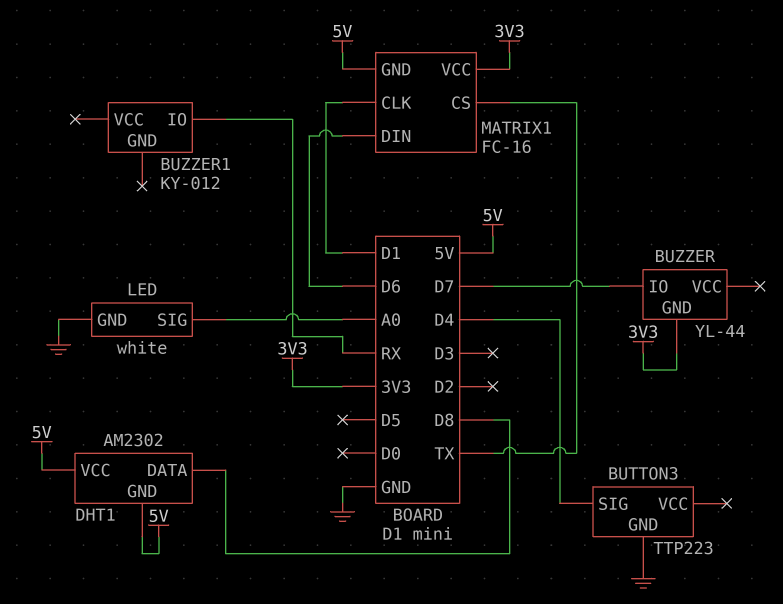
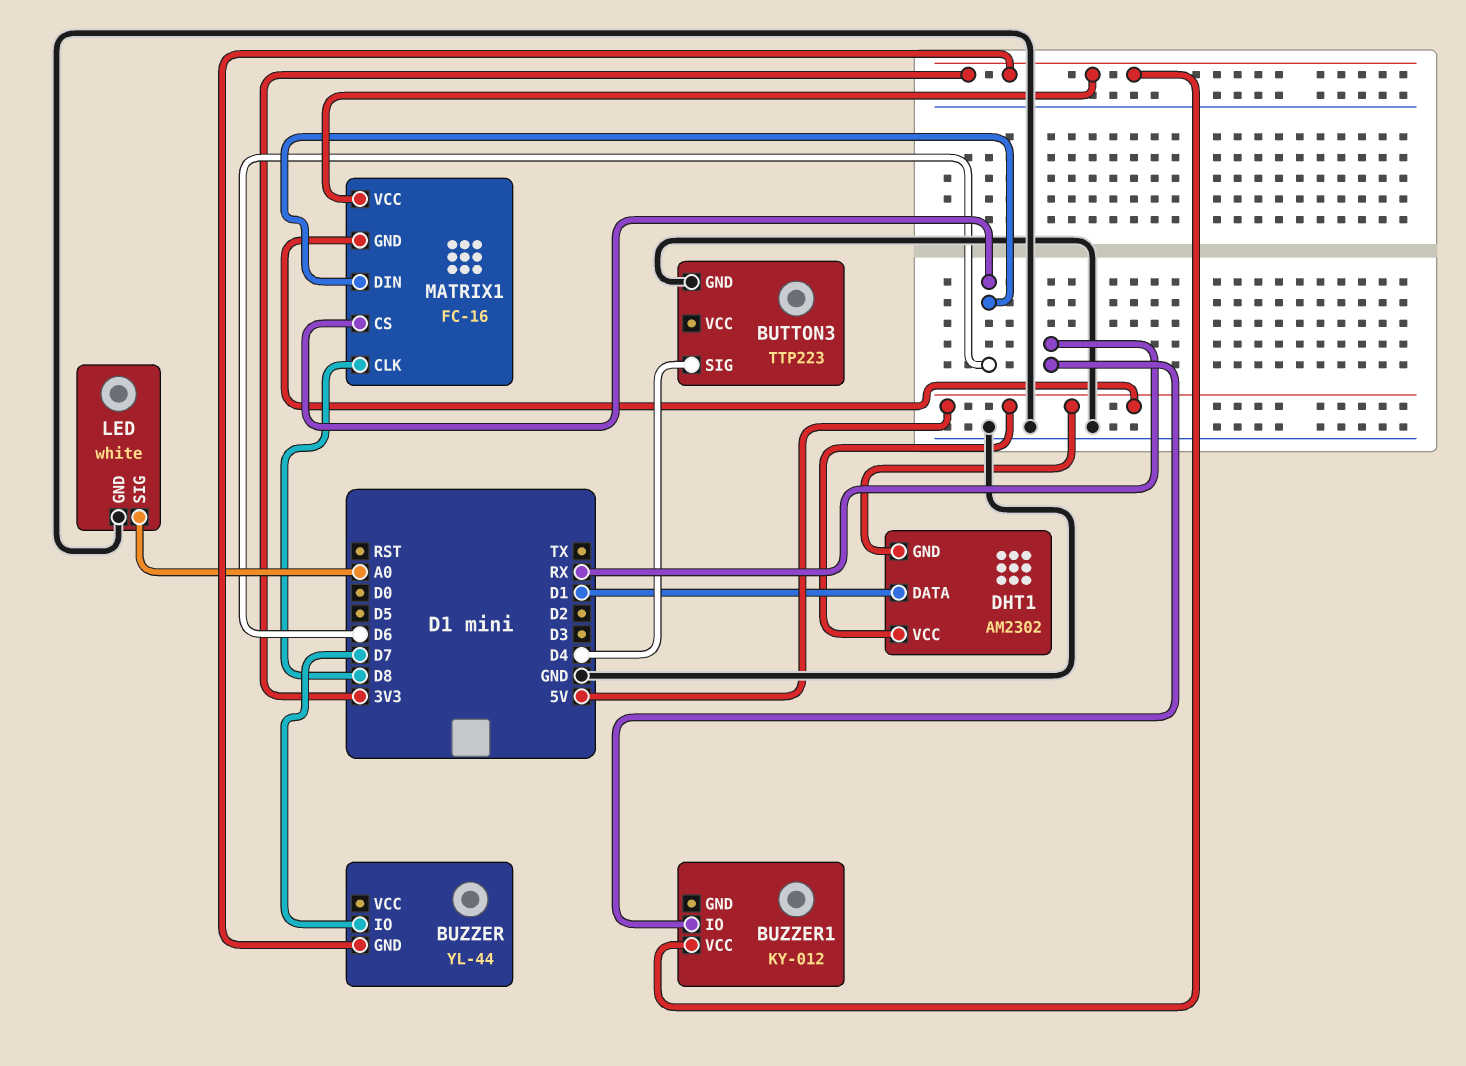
BUZZER1 pin VCC: none -> 3V3
DHT1 pin DATA: D8 -> D1
MATRIX1 pin CLK: D1 -> D8
MATRIX1 pin CS: TX -> D6

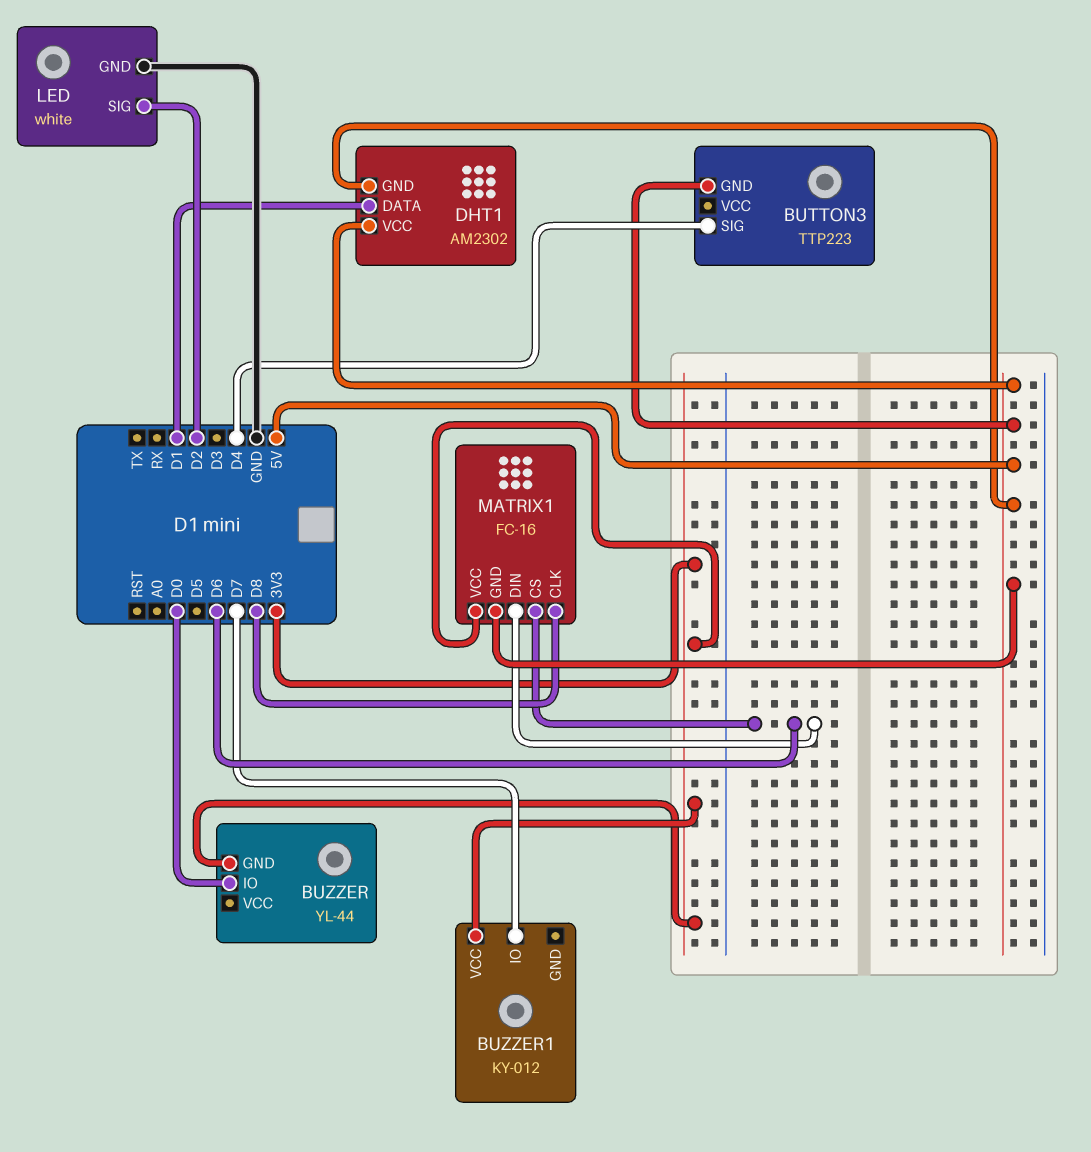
BUTTON3 pin GND: GND -> 5V
BUZZER pin IO: D7 -> D0
BUZZER1 pin IO: RX -> D7
LED pin SIG: A0 -> D2

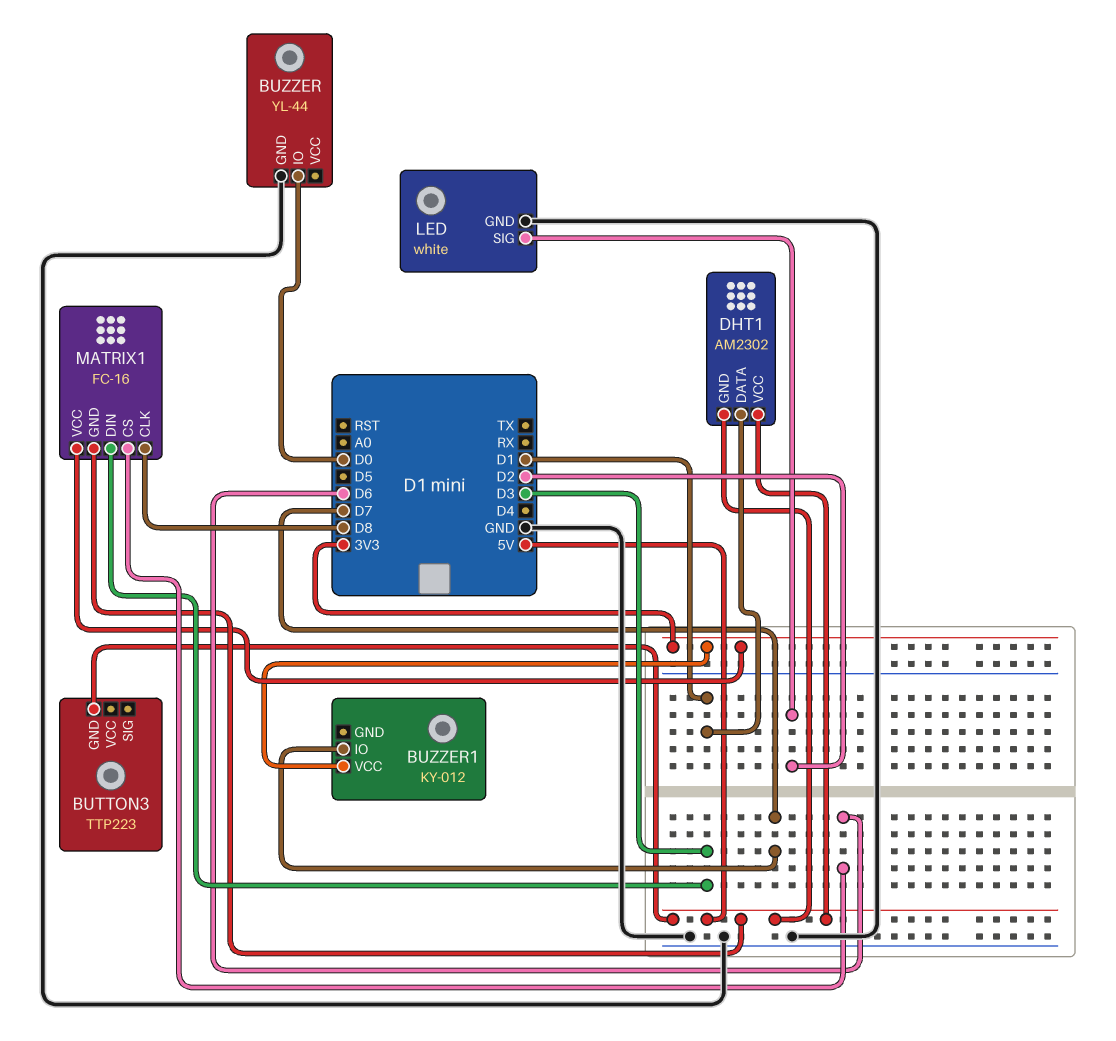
BUTTON3 pin SIG: D4 -> none
BUZZER pin GND: 3V3 -> GND
MATRIX1 pin DIN: D6 -> D3

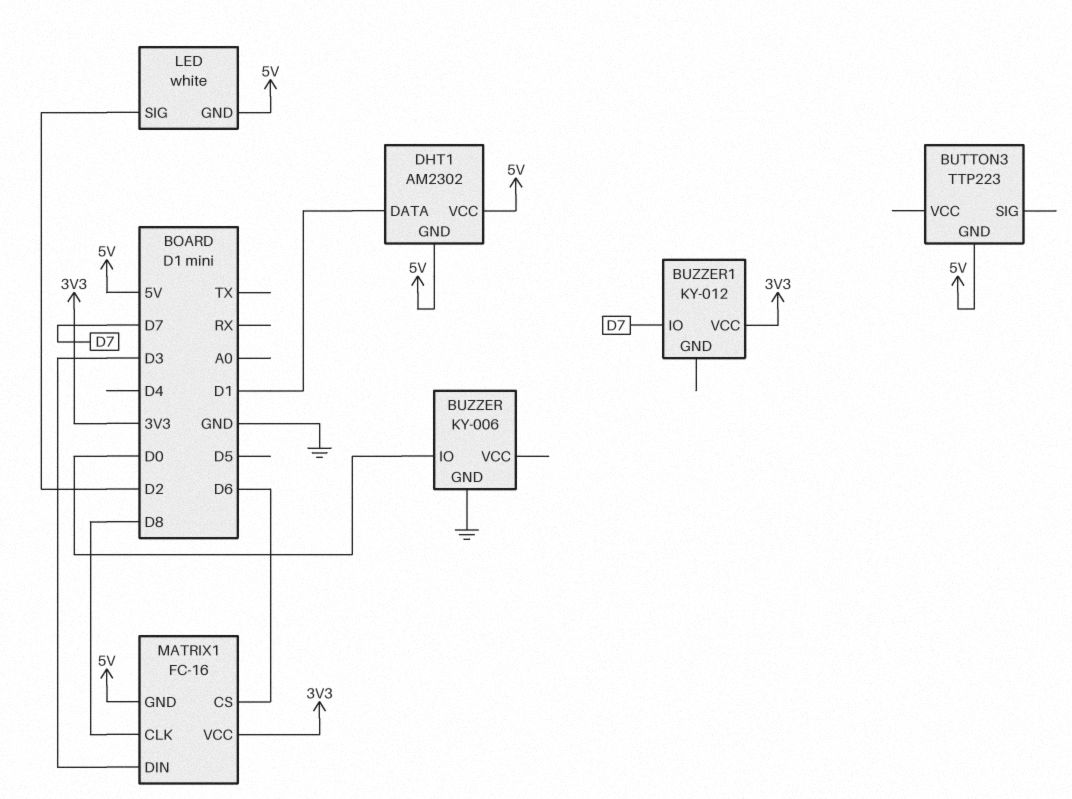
BUZZER: YL-44 -> KY-006
LED pin GND: GND -> 5V

